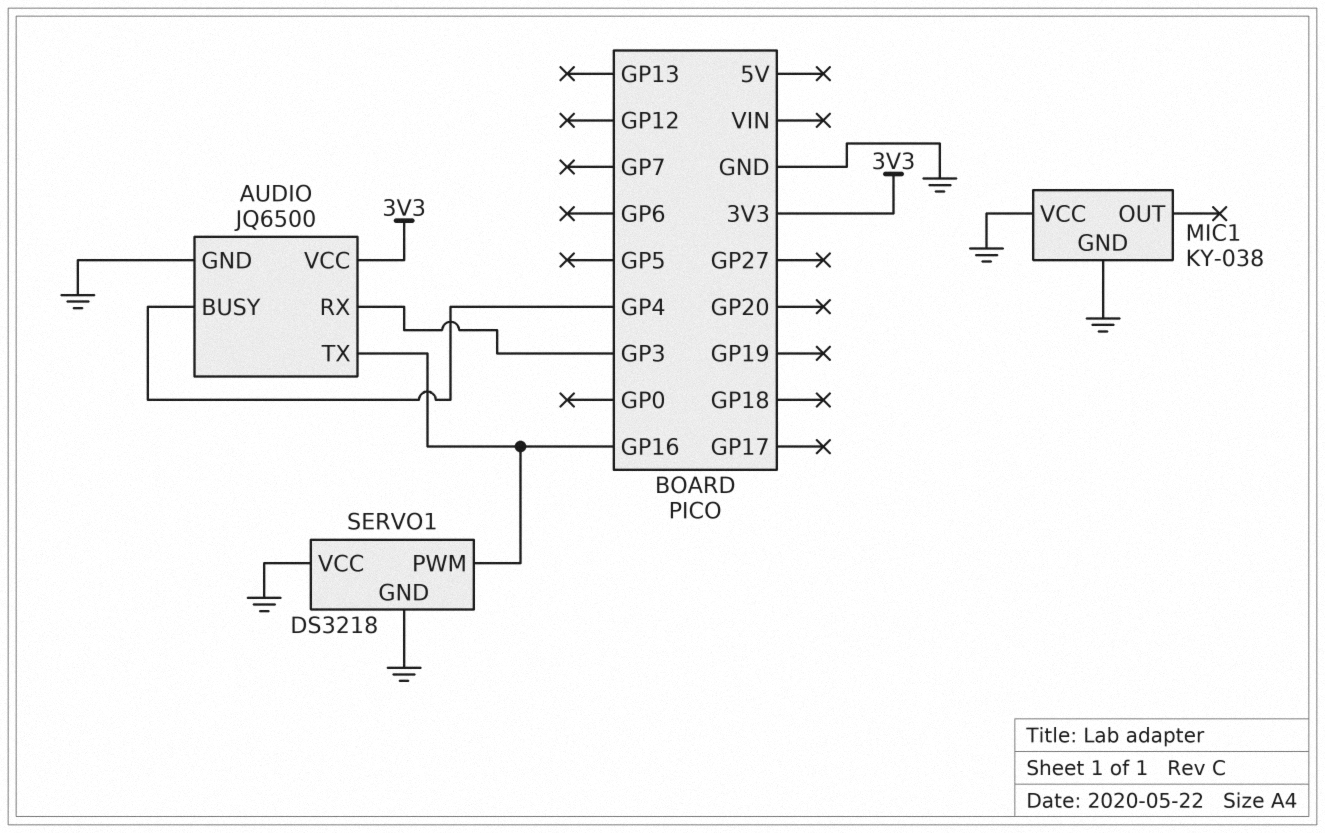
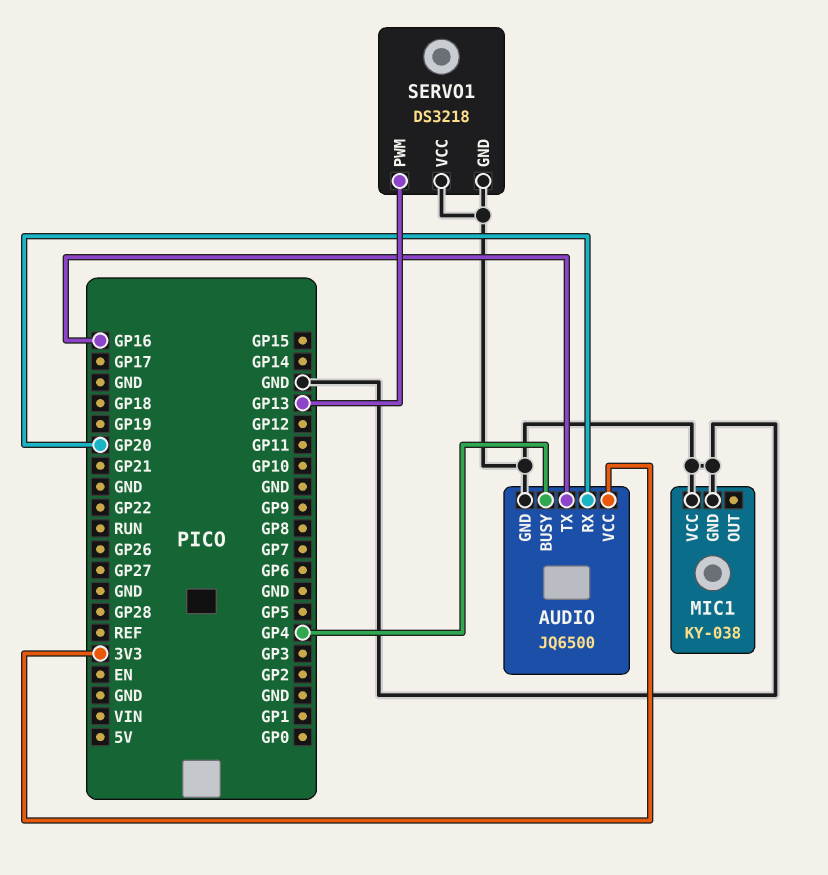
AUDIO pin RX: GP3 -> GP20
SERVO1 pin PWM: GP16 -> GP13

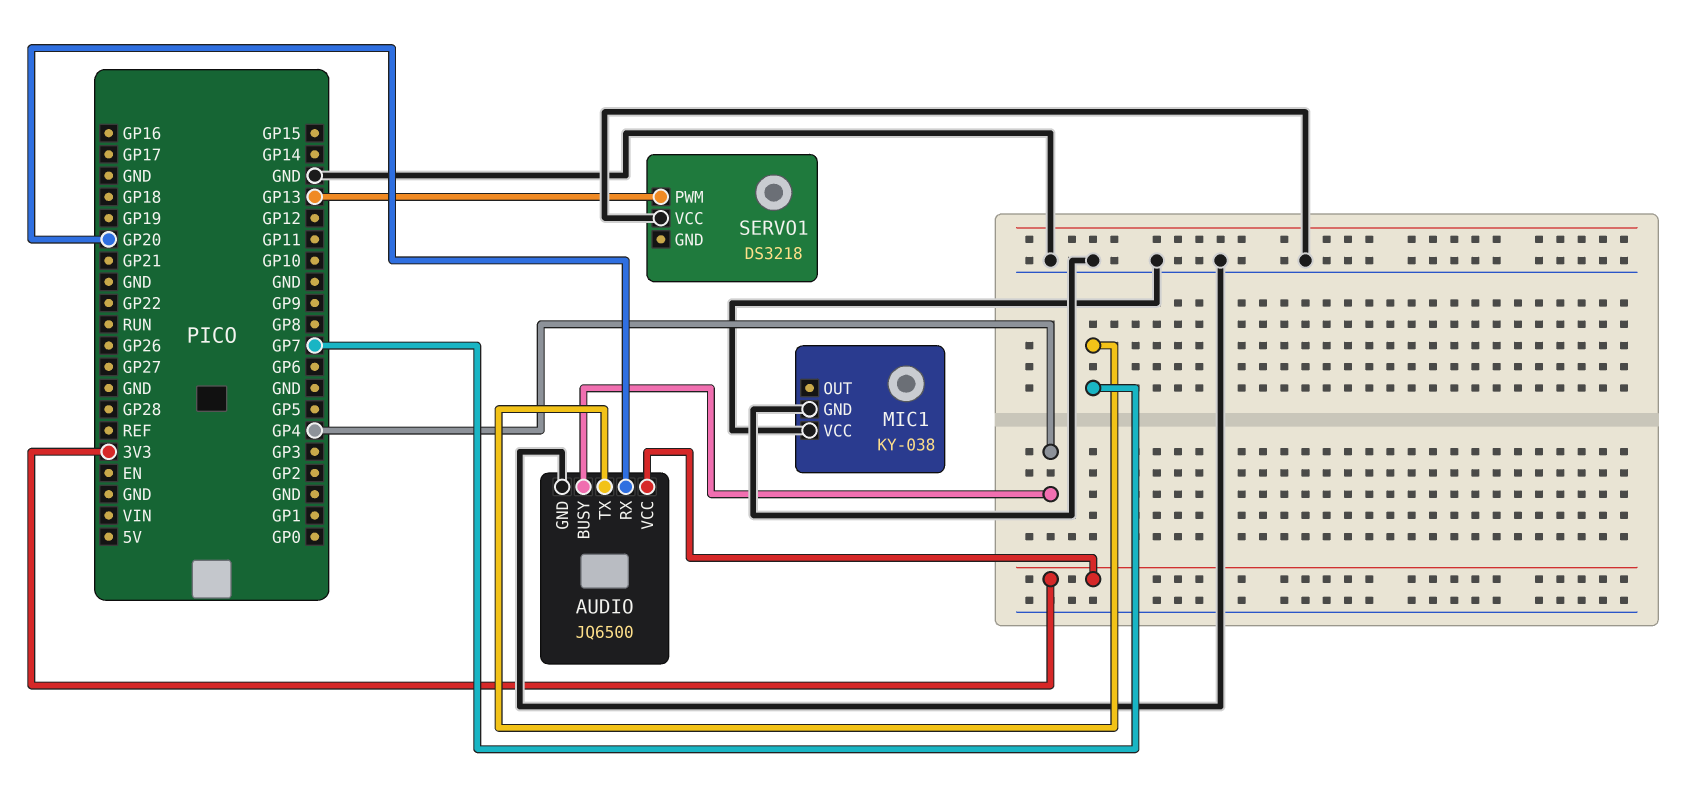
AUDIO pin TX: GP16 -> GP7
SERVO1 pin GND: GND -> none

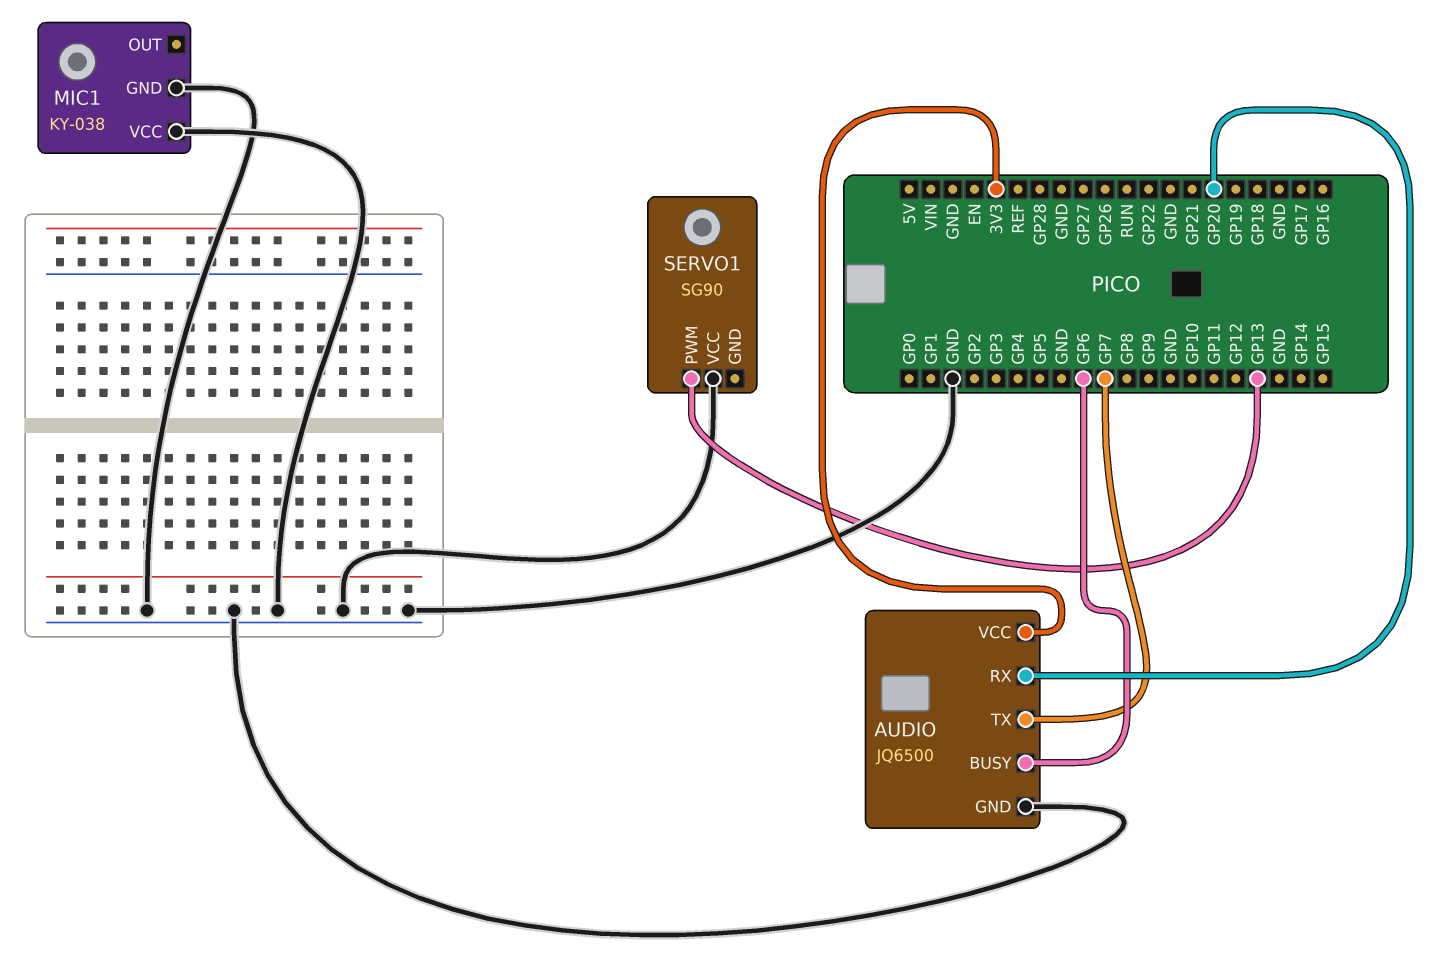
AUDIO pin BUSY: GP4 -> GP6
SERVO1: DS3218 -> SG90

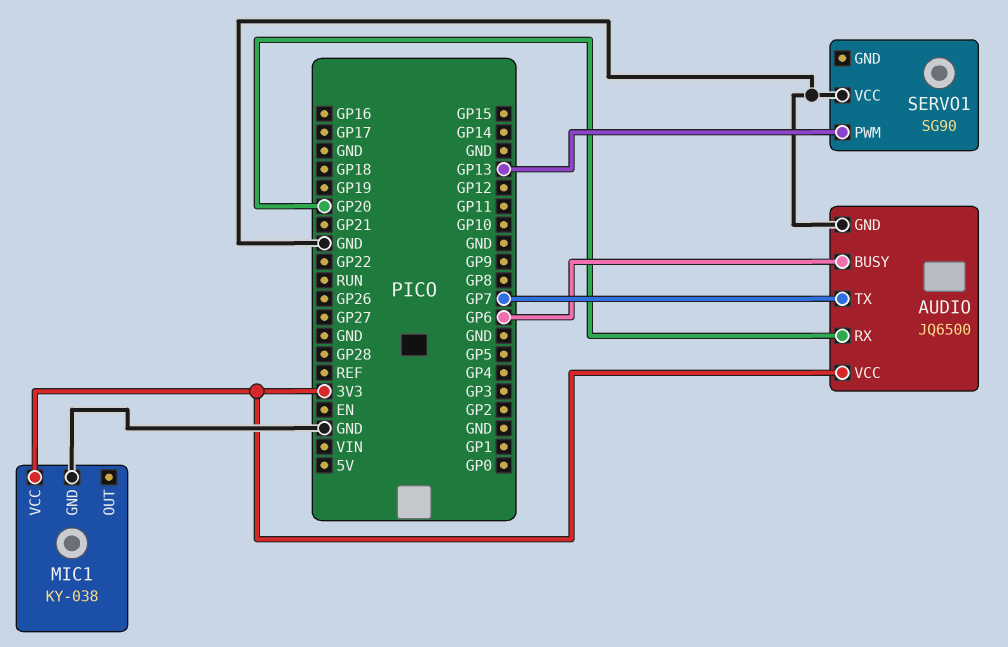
MIC1 pin VCC: GND -> 3V3

